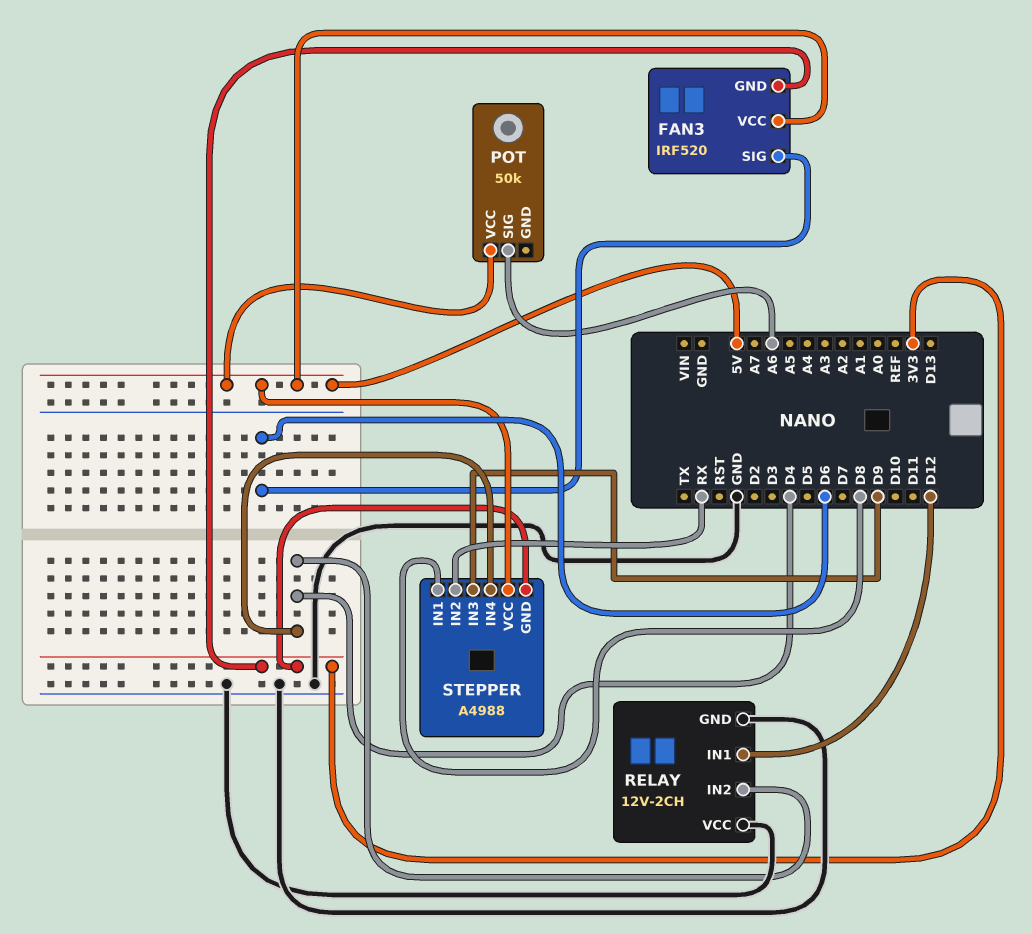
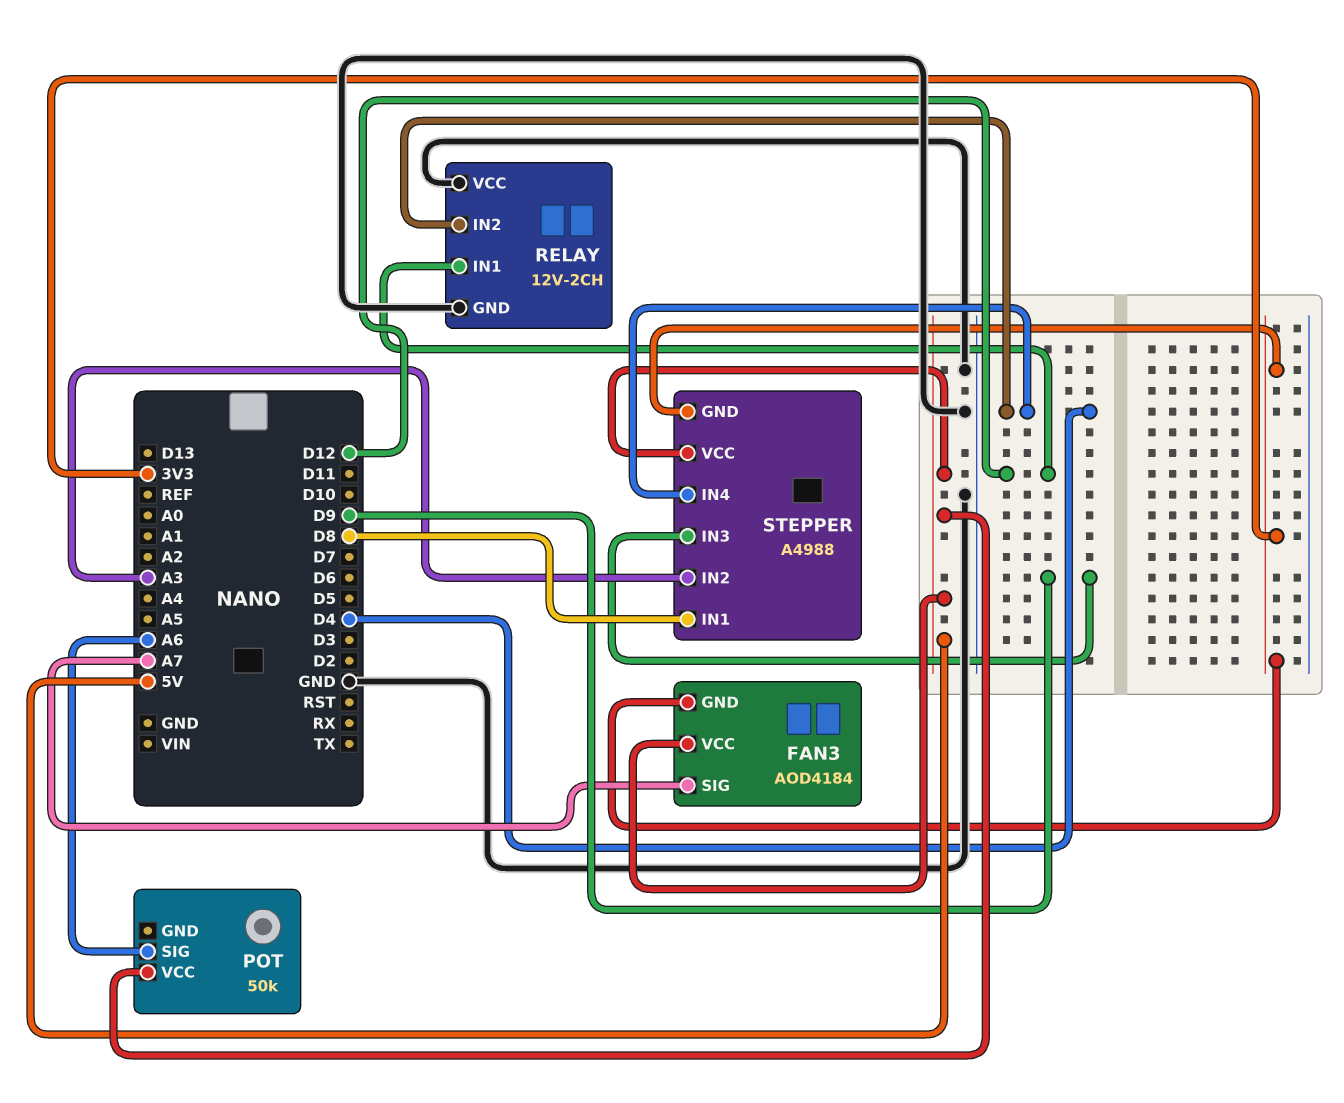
FAN3: IRF520 -> AOD4184
FAN3 pin SIG: D6 -> A7
STEPPER pin IN2: RX -> A3

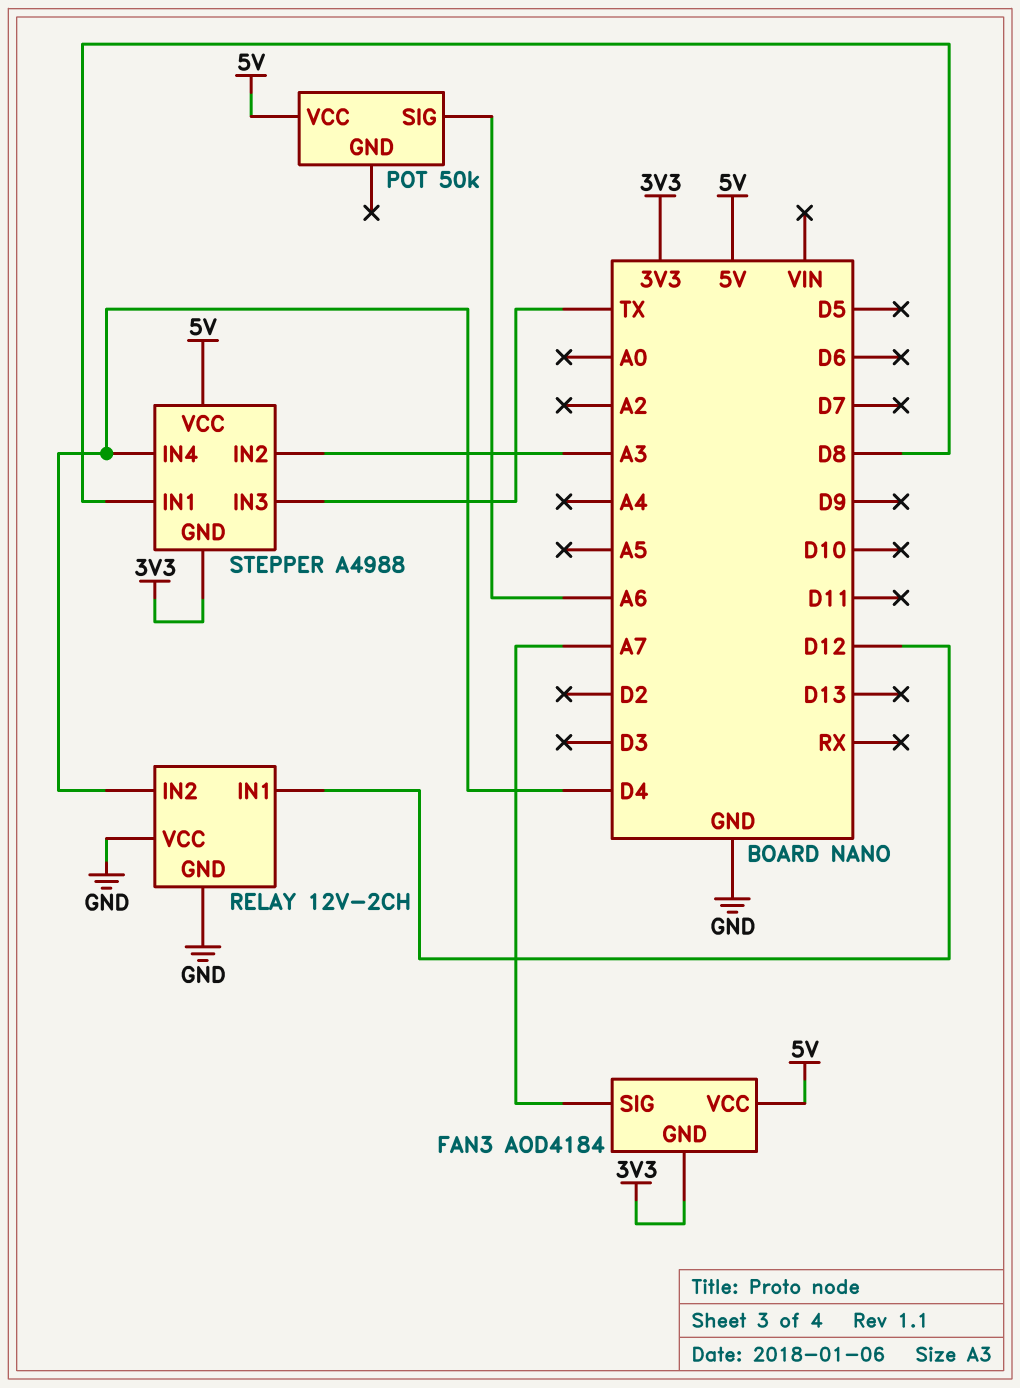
STEPPER pin IN3: D9 -> TX

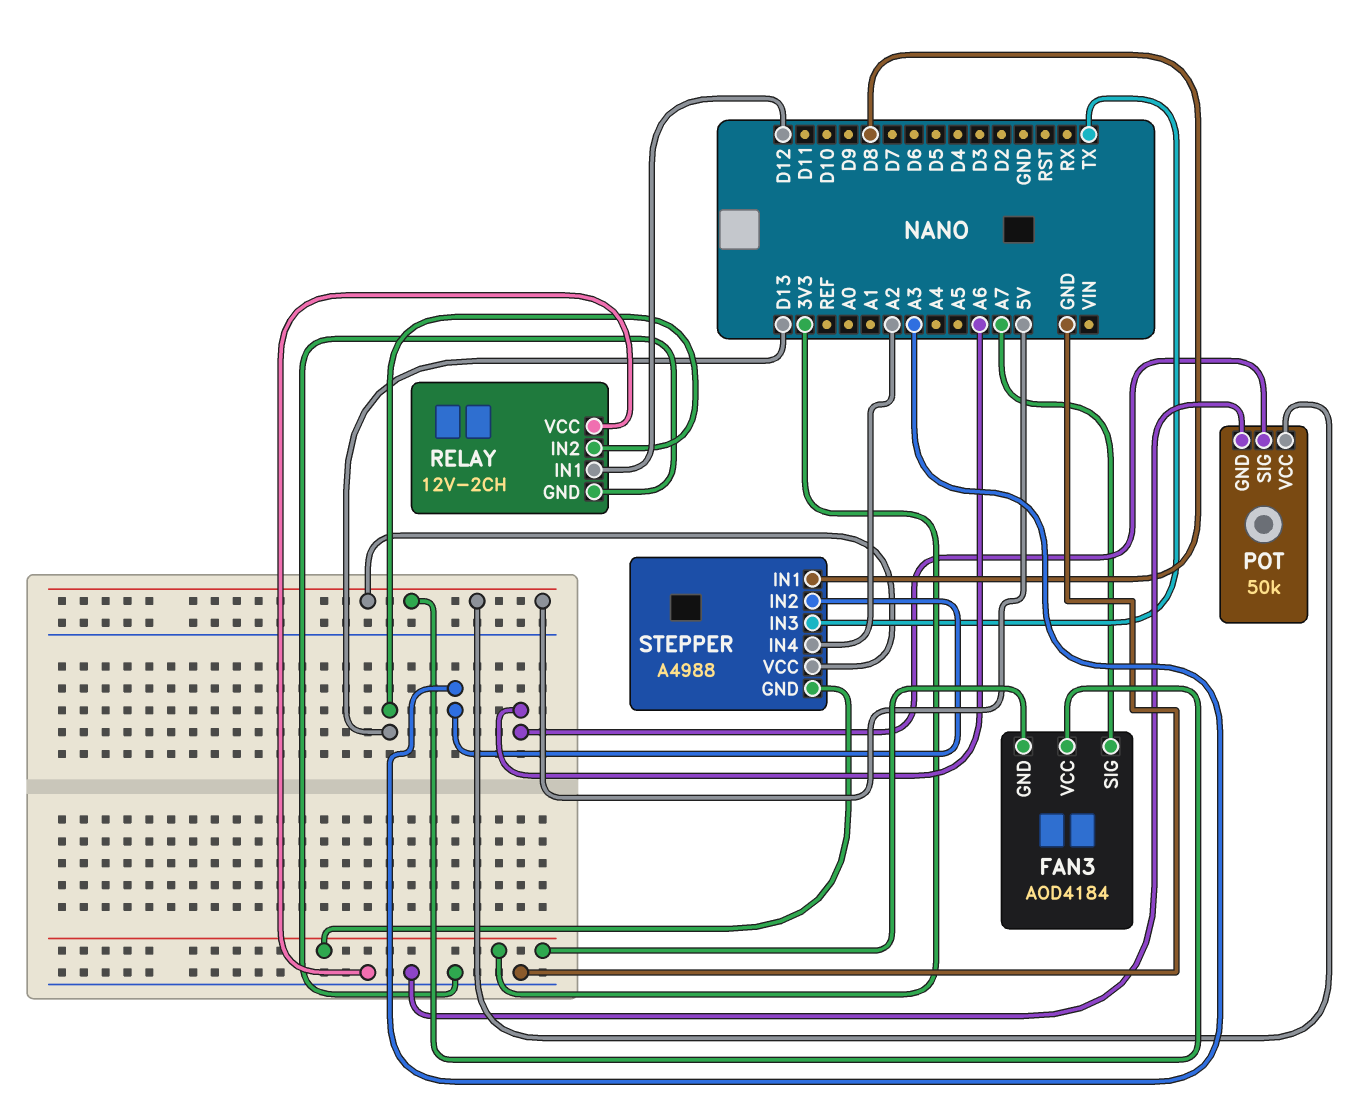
POT pin GND: none -> GND
RELAY pin IN2: D4 -> D13
STEPPER pin IN4: D4 -> A2

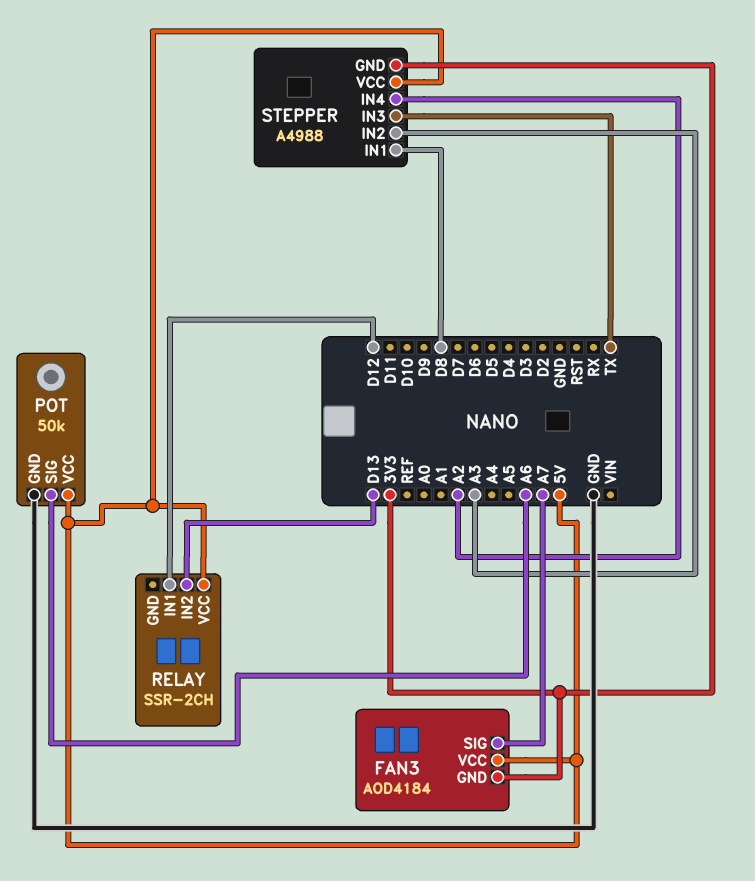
RELAY: 12V-2CH -> SSR-2CH
RELAY pin GND: GND -> none
RELAY pin VCC: GND -> 5V

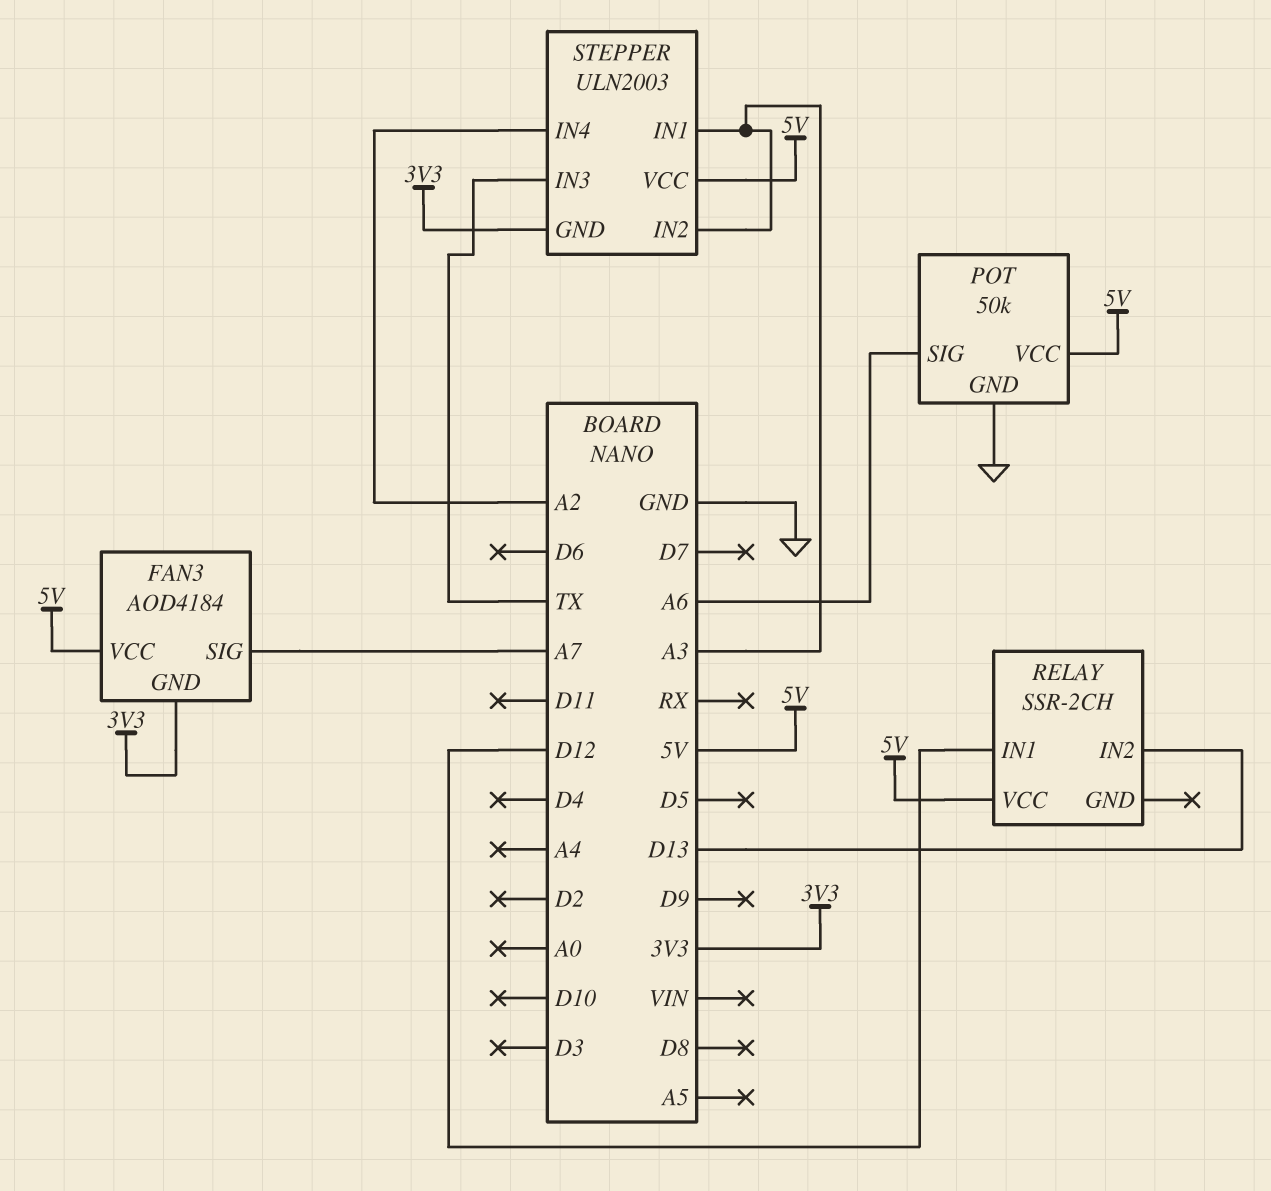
STEPPER: A4988 -> ULN2003
STEPPER pin IN1: D8 -> A3

